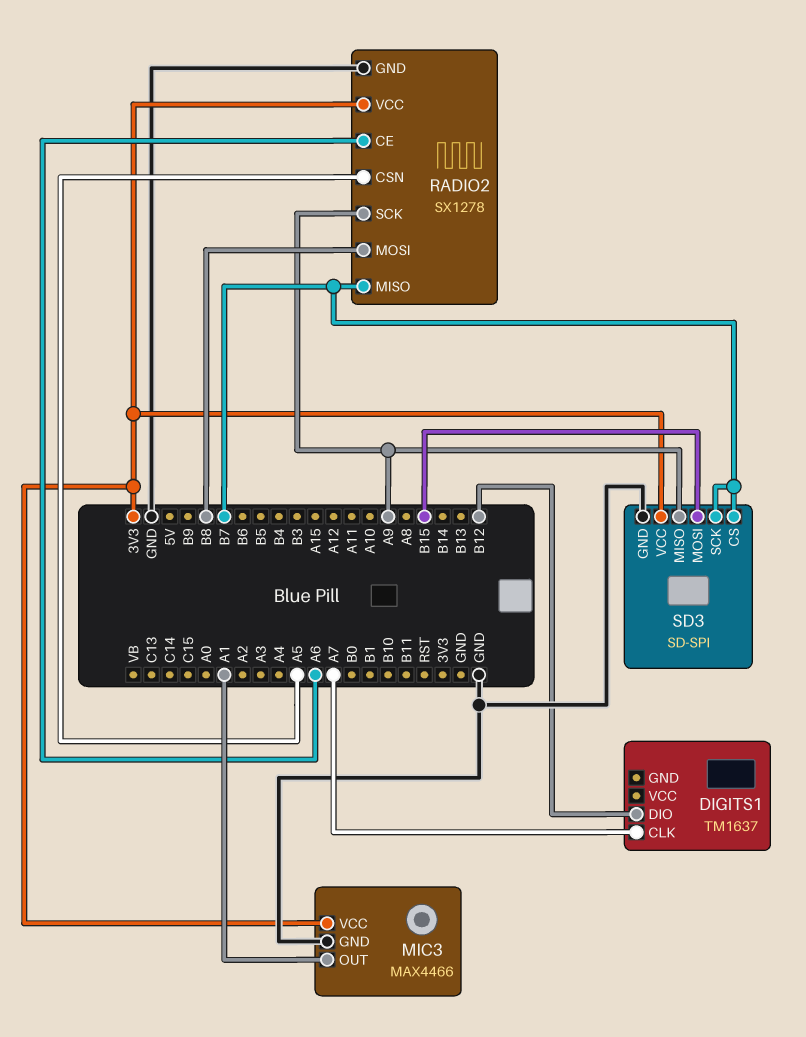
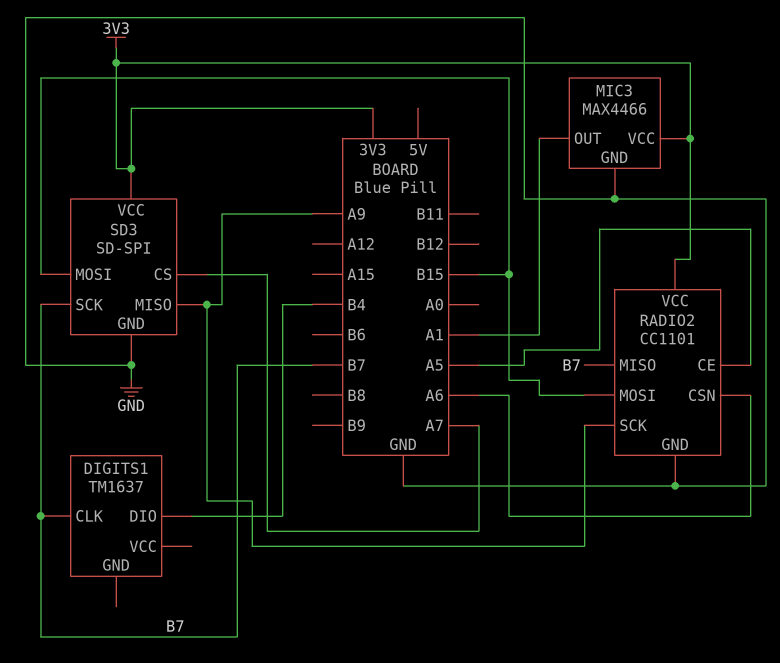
DIGITS1 pin CLK: A7 -> B7
DIGITS1 pin DIO: B12 -> B4
RADIO2: SX1278 -> CC1101
RADIO2 pin CE: A6 -> A5
RADIO2 pin CSN: A5 -> A6
RADIO2 pin MOSI: B8 -> B15
SD3 pin CS: B7 -> A7

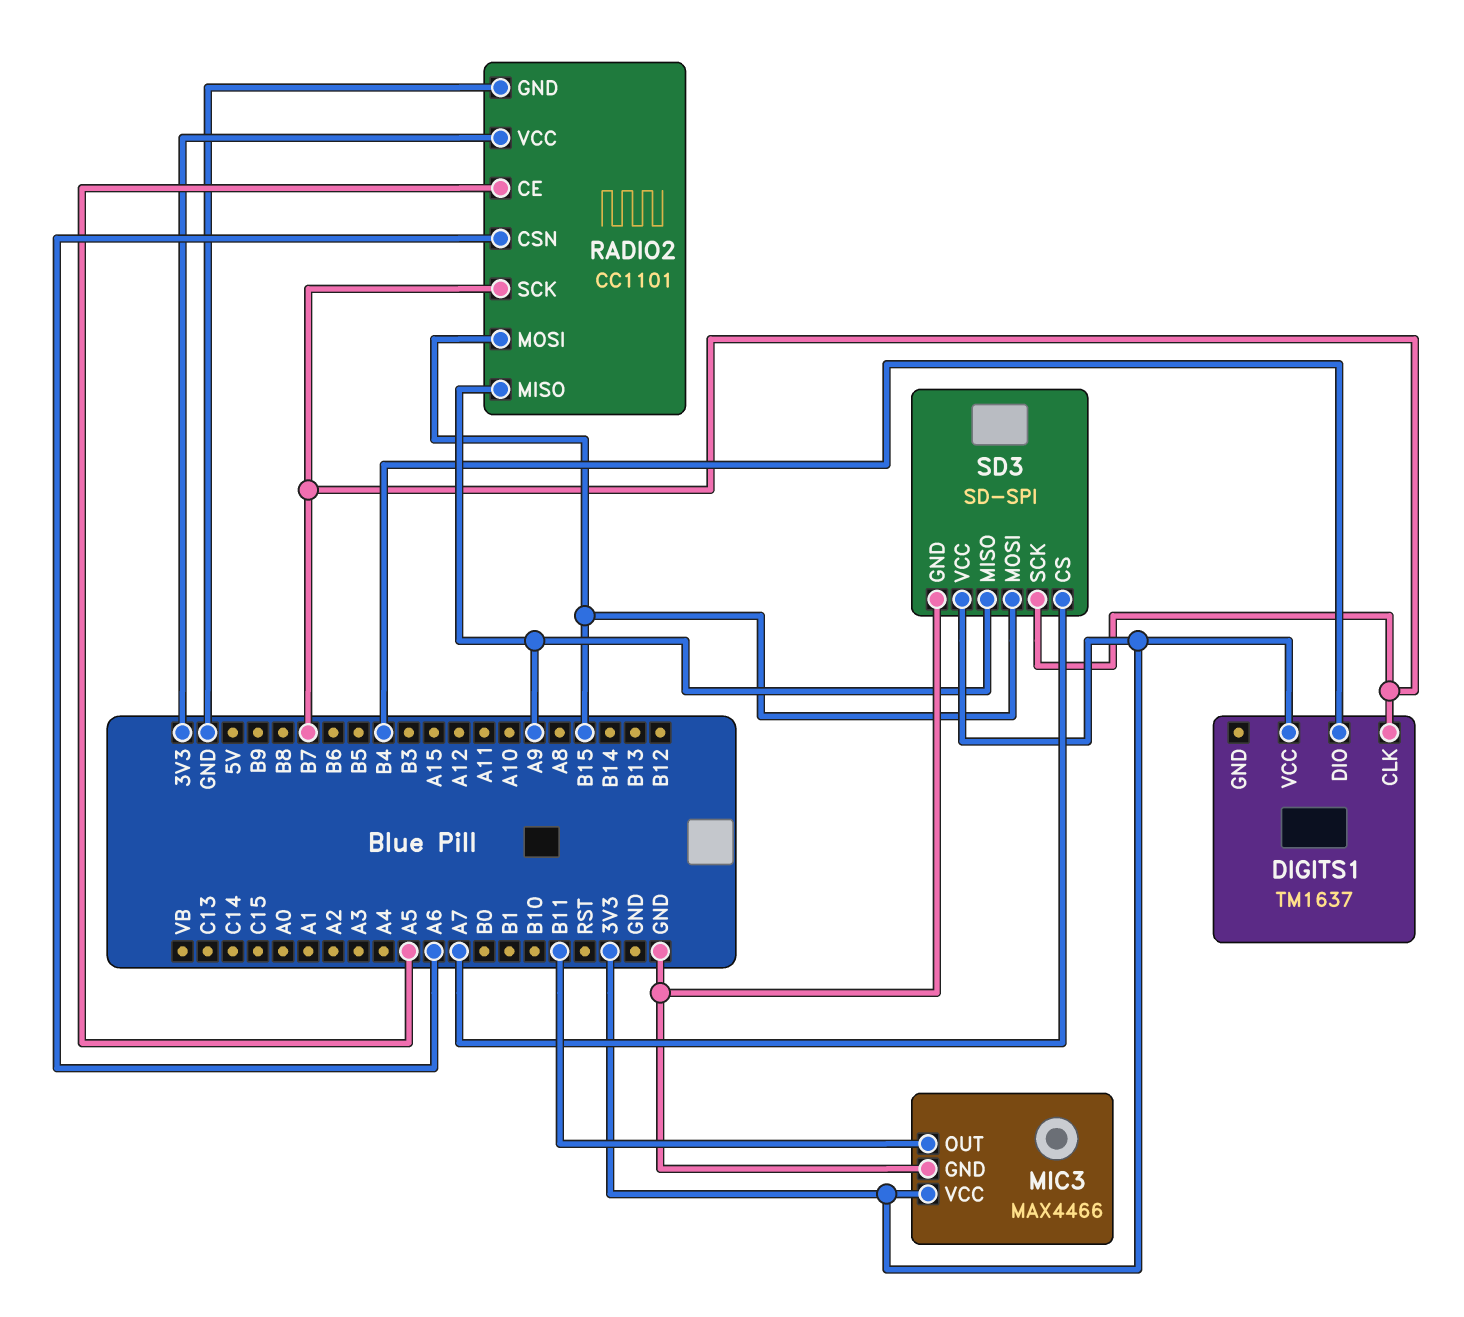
DIGITS1 pin VCC: none -> 3V3
MIC3 pin OUT: A1 -> B11
RADIO2 pin MISO: B7 -> A9
RADIO2 pin SCK: A9 -> B7

